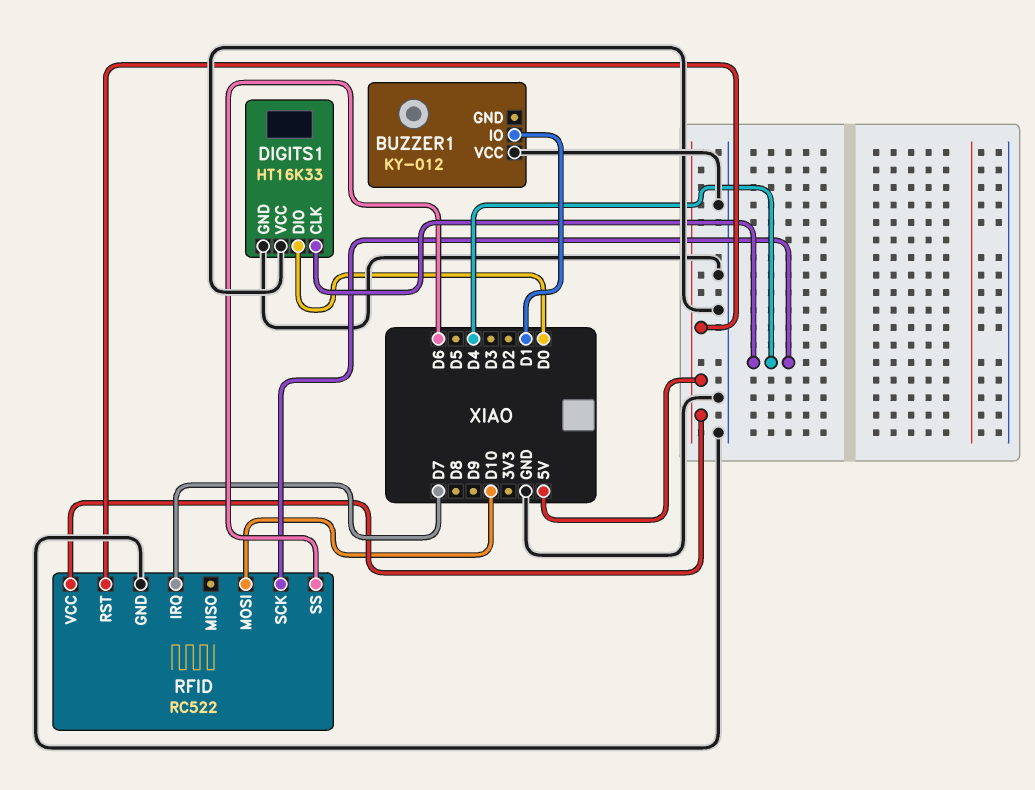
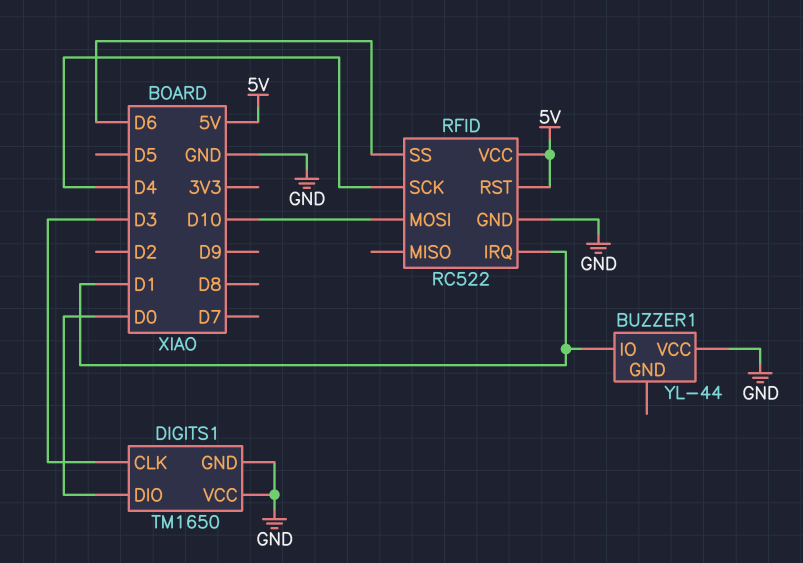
BUZZER1: KY-012 -> YL-44
DIGITS1: HT16K33 -> TM1650
DIGITS1 pin CLK: D4 -> D3
RFID pin IRQ: D7 -> D1

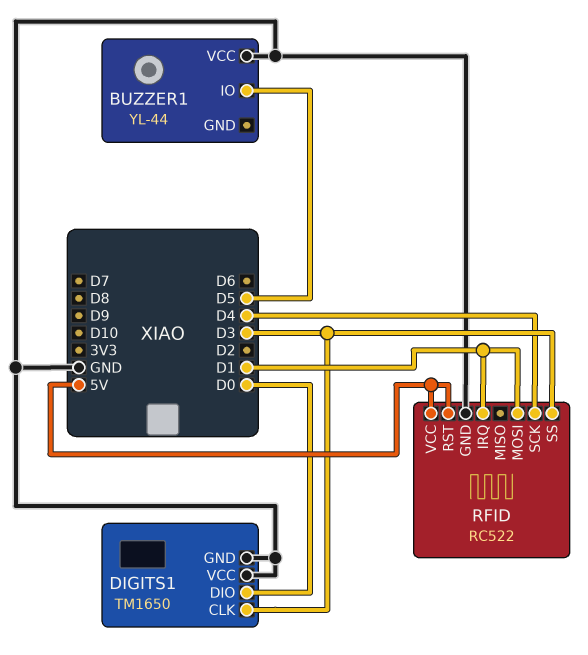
BUZZER1 pin IO: D1 -> D5
RFID pin MOSI: D10 -> D1
RFID pin SS: D6 -> D3

